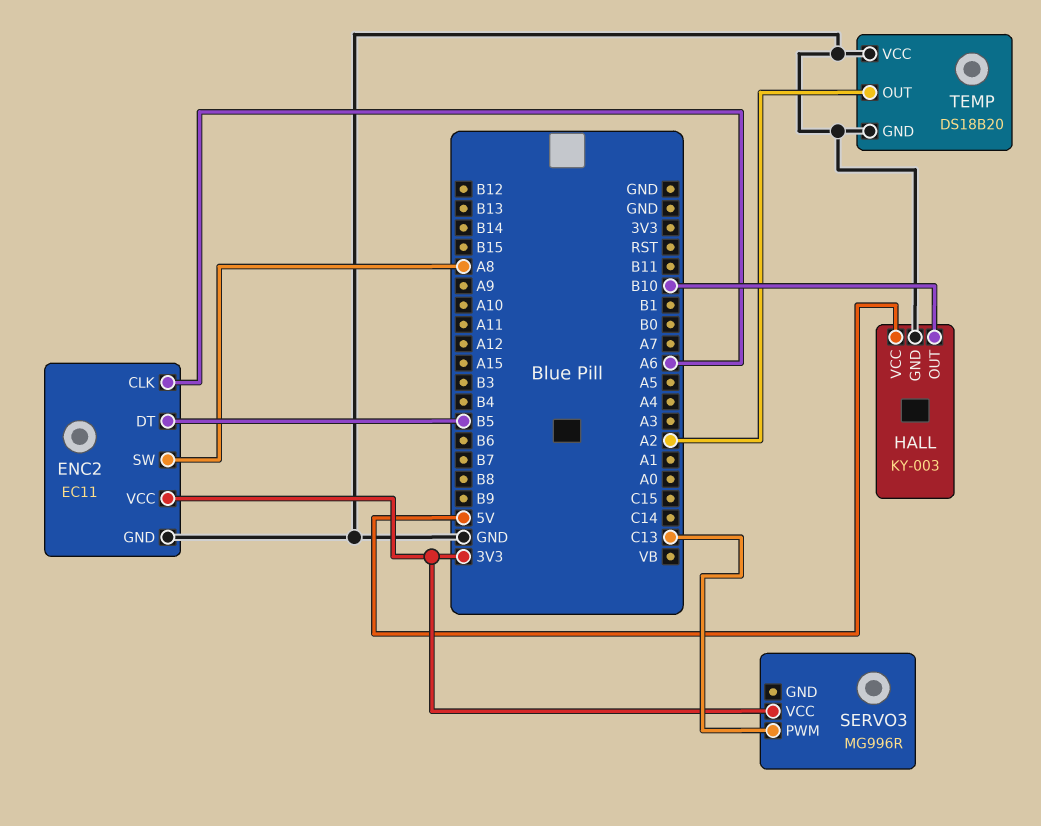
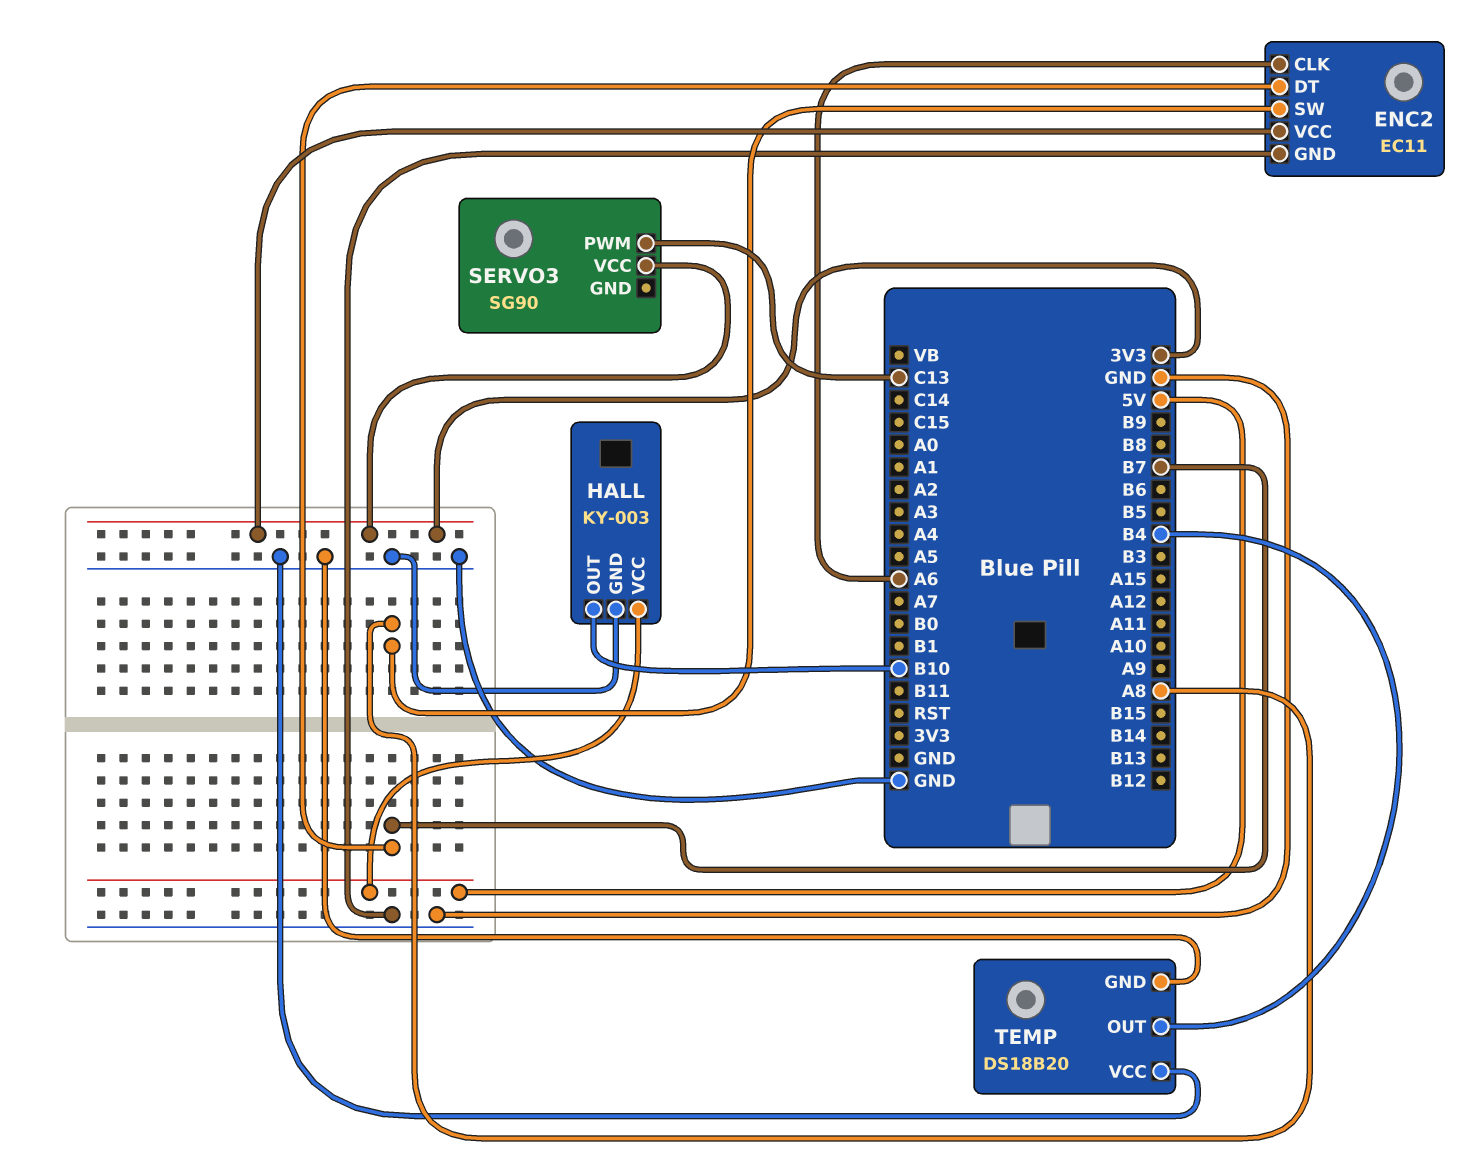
ENC2 pin DT: B5 -> B7
SERVO3: MG996R -> SG90
TEMP pin OUT: A2 -> B4

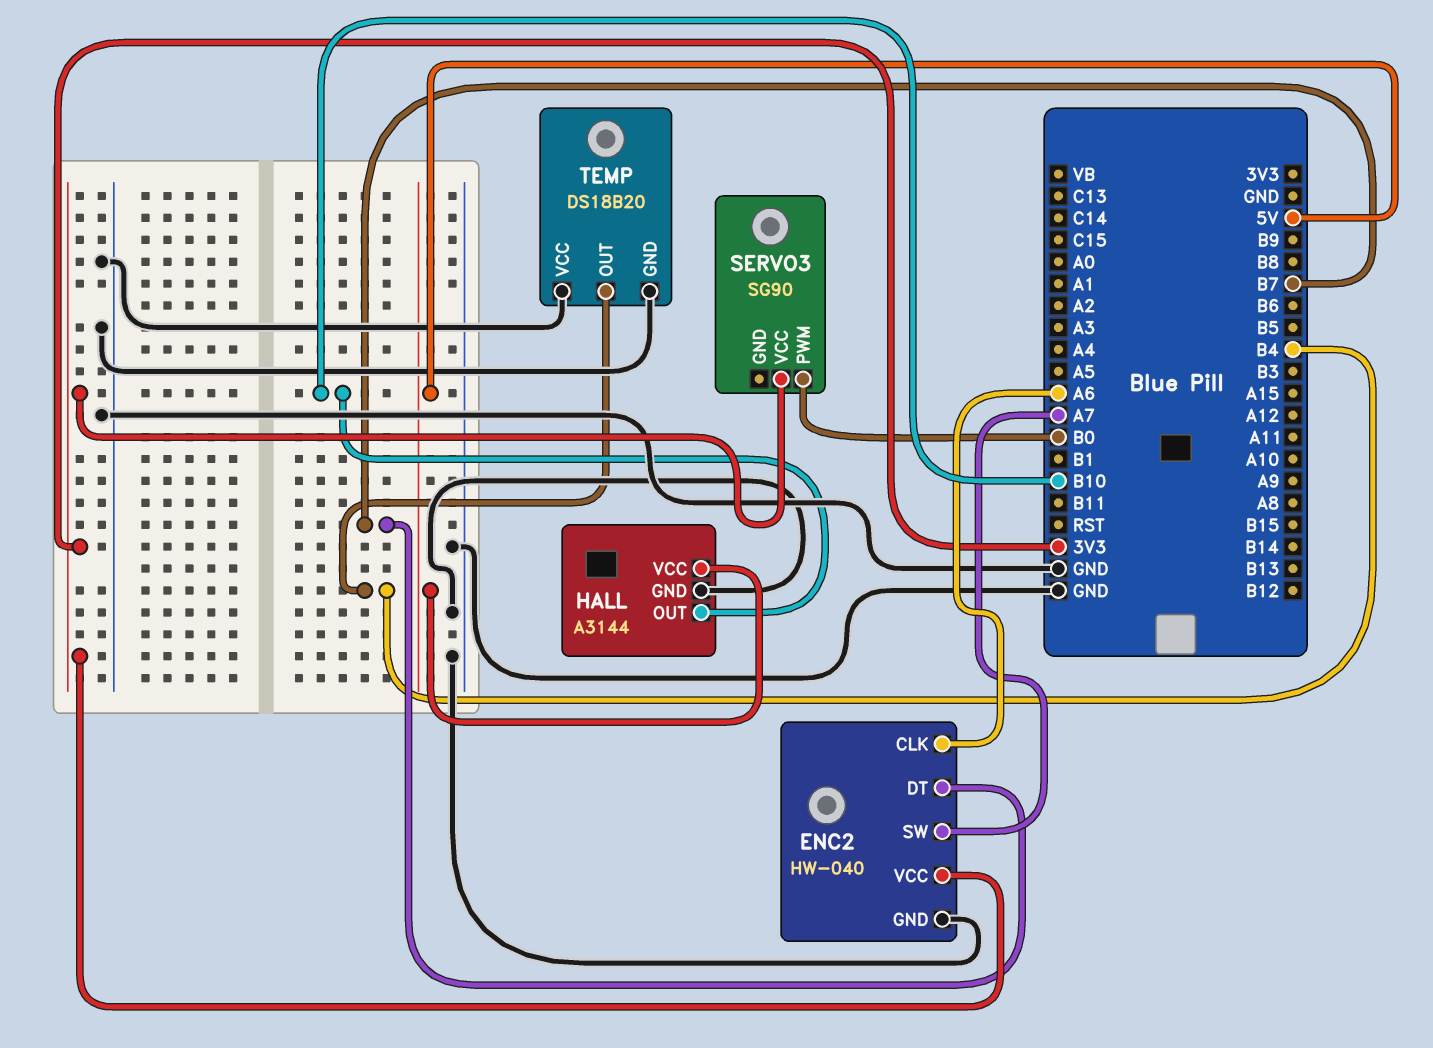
ENC2: EC11 -> HW-040
ENC2 pin SW: A8 -> A7
HALL: KY-003 -> A3144
SERVO3 pin PWM: C13 -> B0

